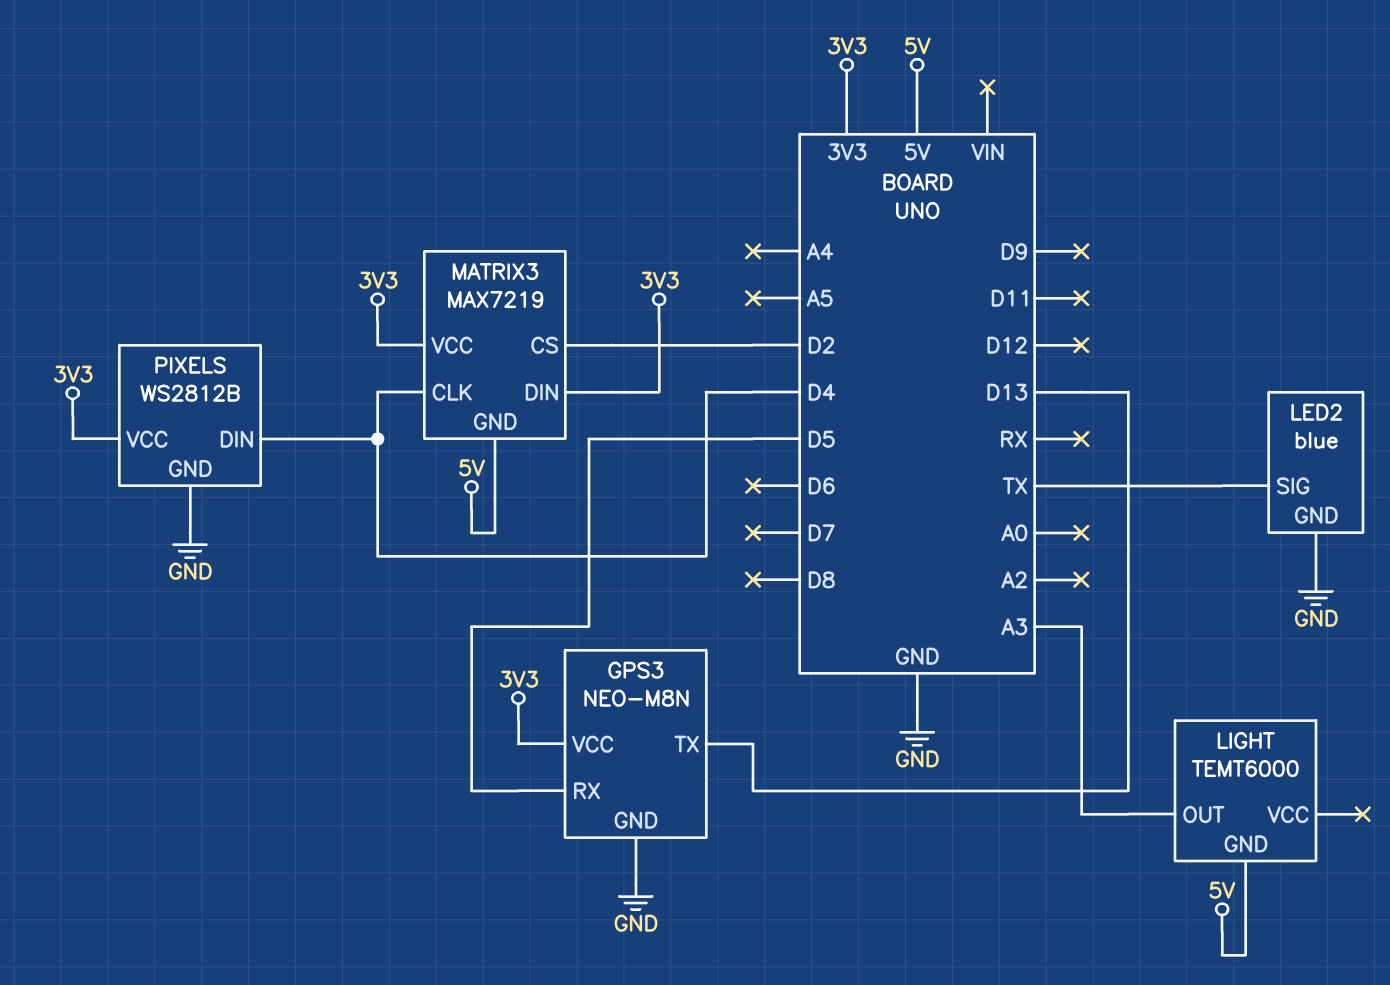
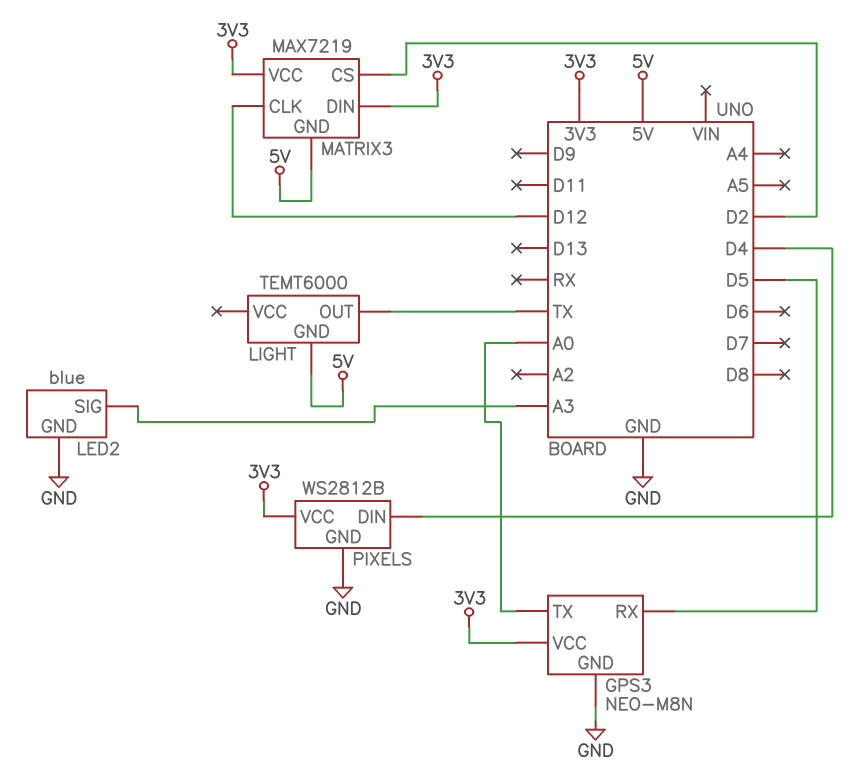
GPS3 pin TX: D13 -> A0
LED2 pin SIG: TX -> A3
LIGHT pin OUT: A3 -> TX
MATRIX3 pin CLK: D4 -> D12

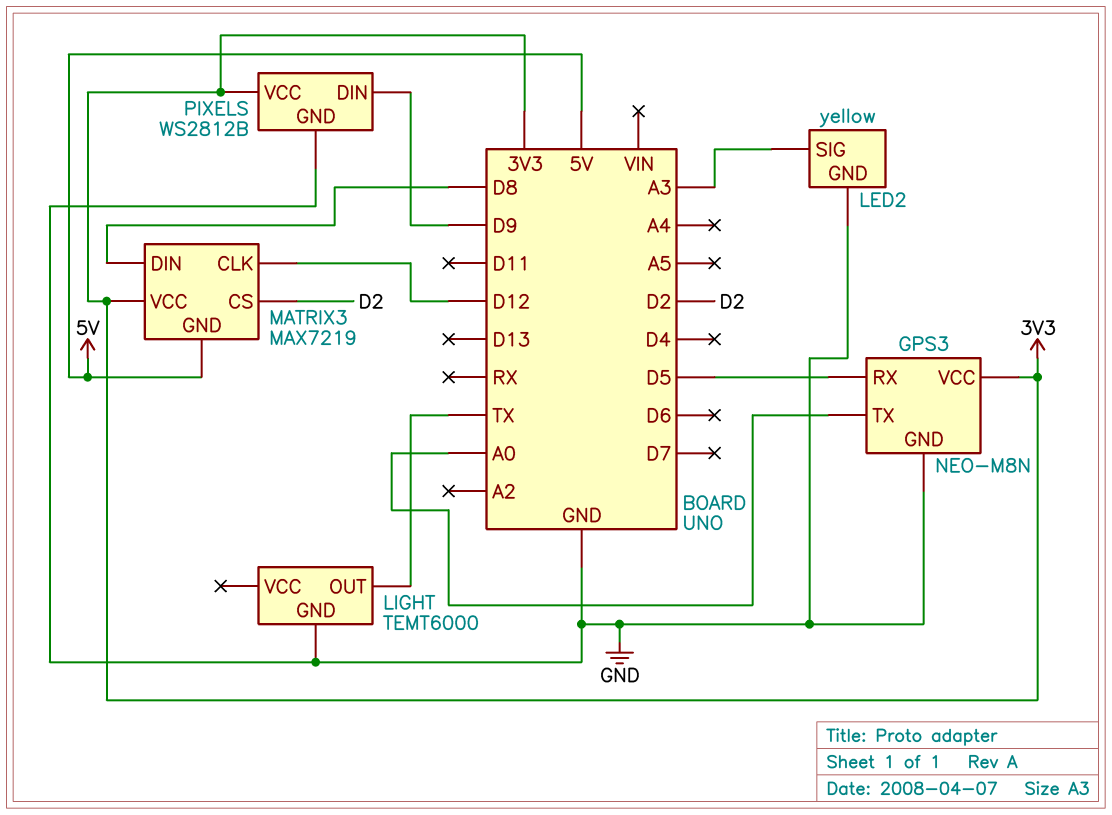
LED2: blue -> yellow
LIGHT pin GND: 5V -> GND
MATRIX3 pin DIN: 3V3 -> D8
PIXELS pin DIN: D4 -> D9

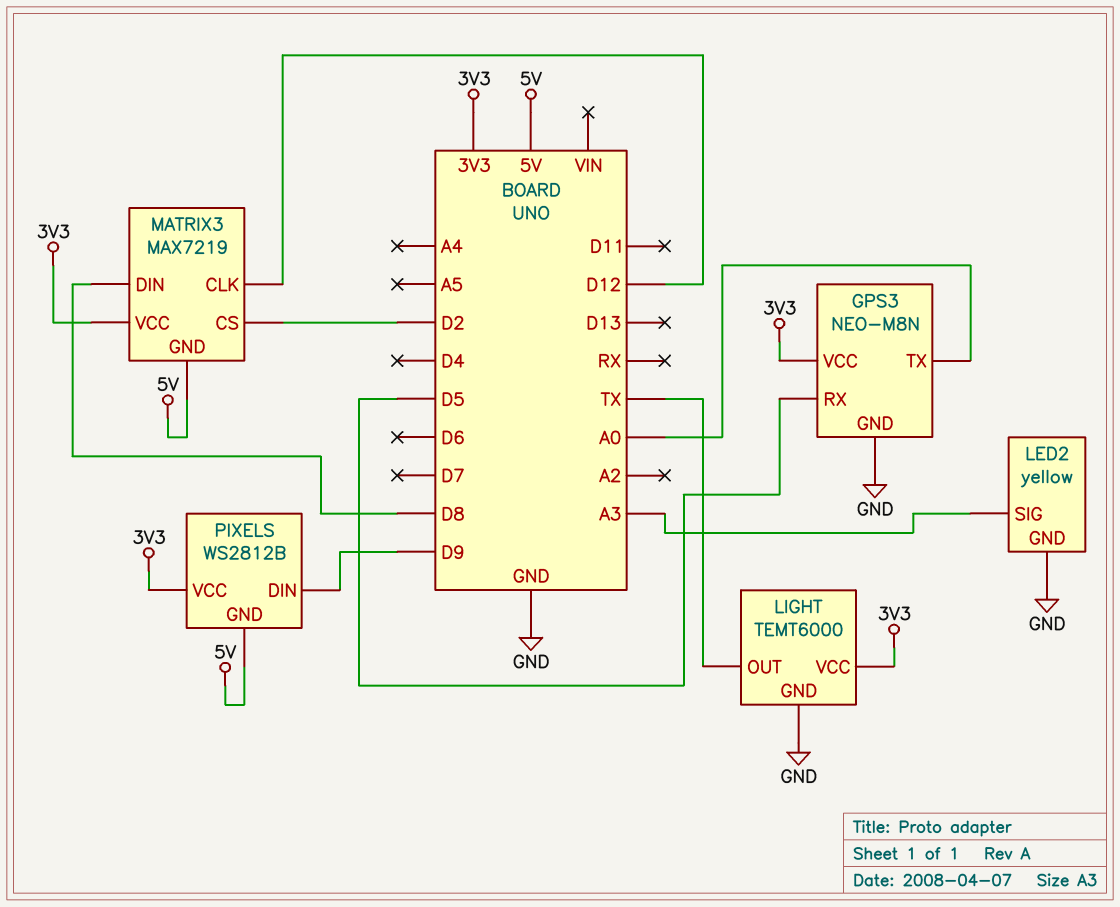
LIGHT pin VCC: none -> 3V3
PIXELS pin GND: GND -> 5V

